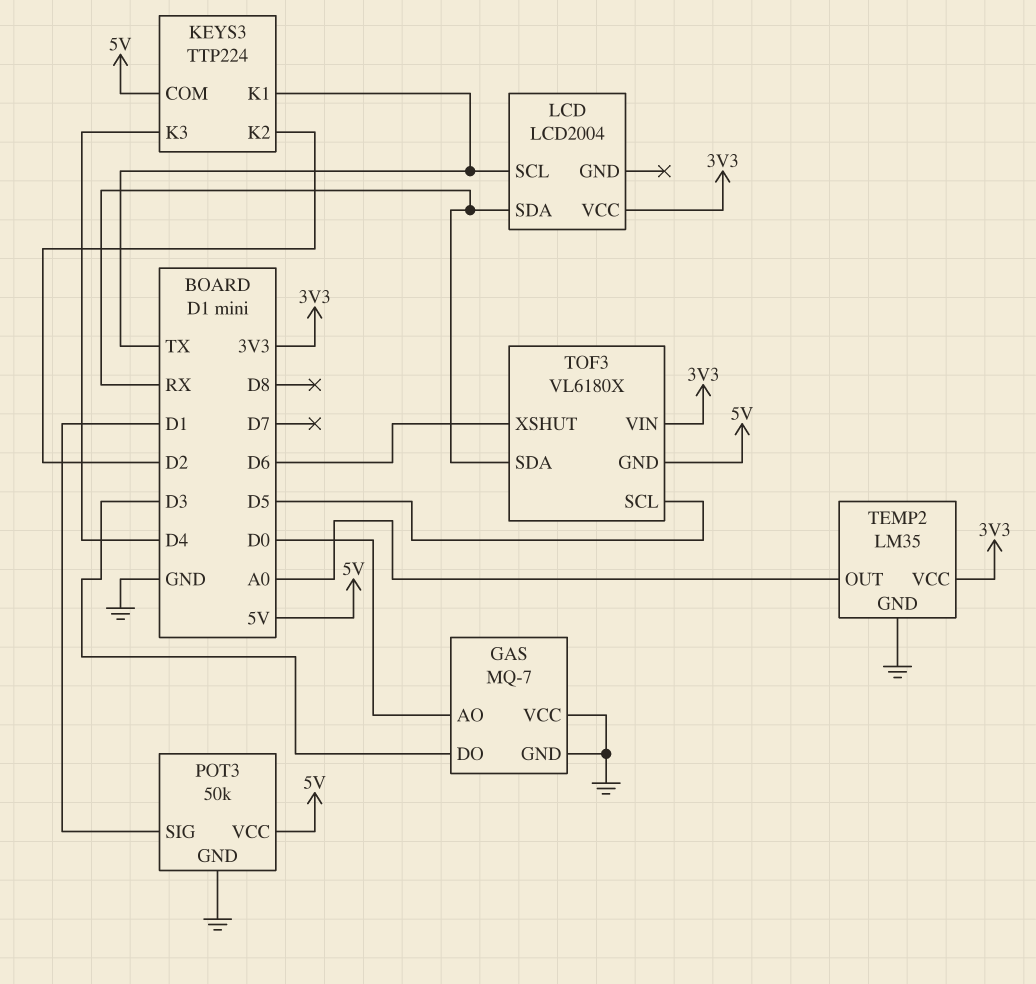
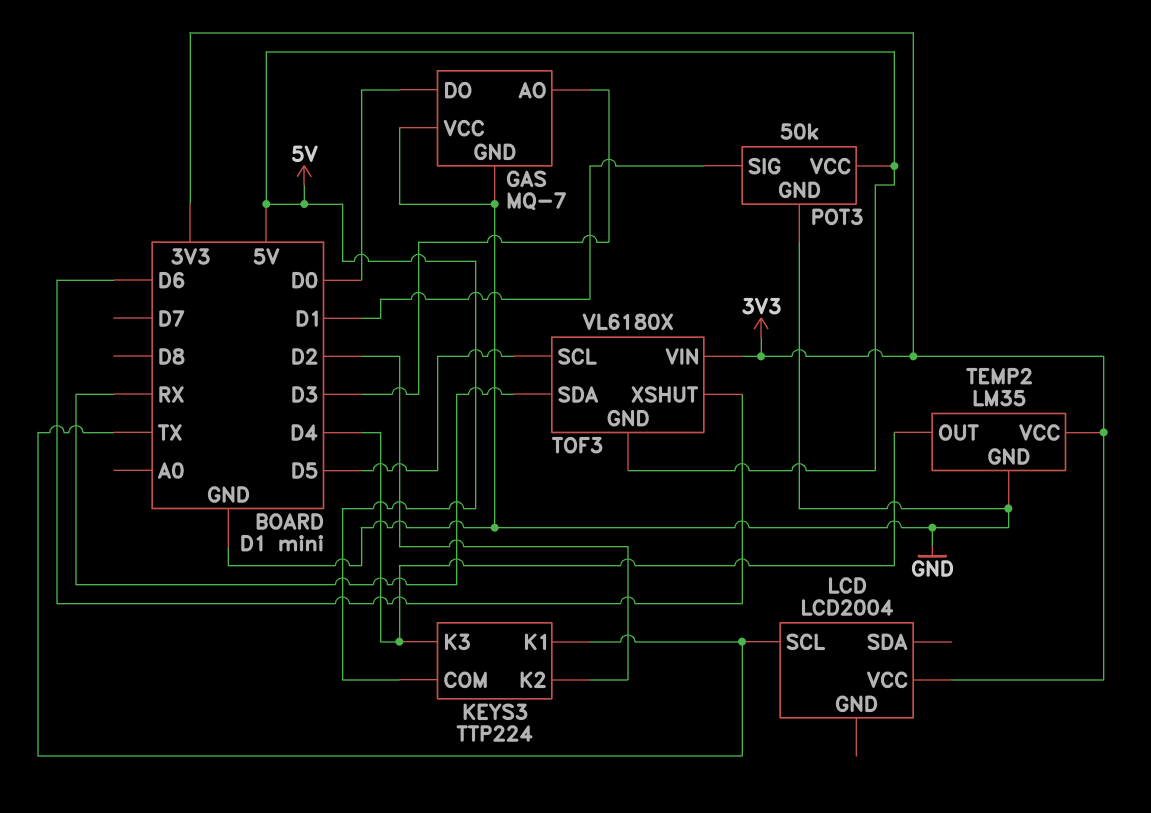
GAS pin AO: D0 -> D3
GAS pin DO: D3 -> D0
LCD pin SDA: RX -> none
TEMP2 pin OUT: A0 -> D4

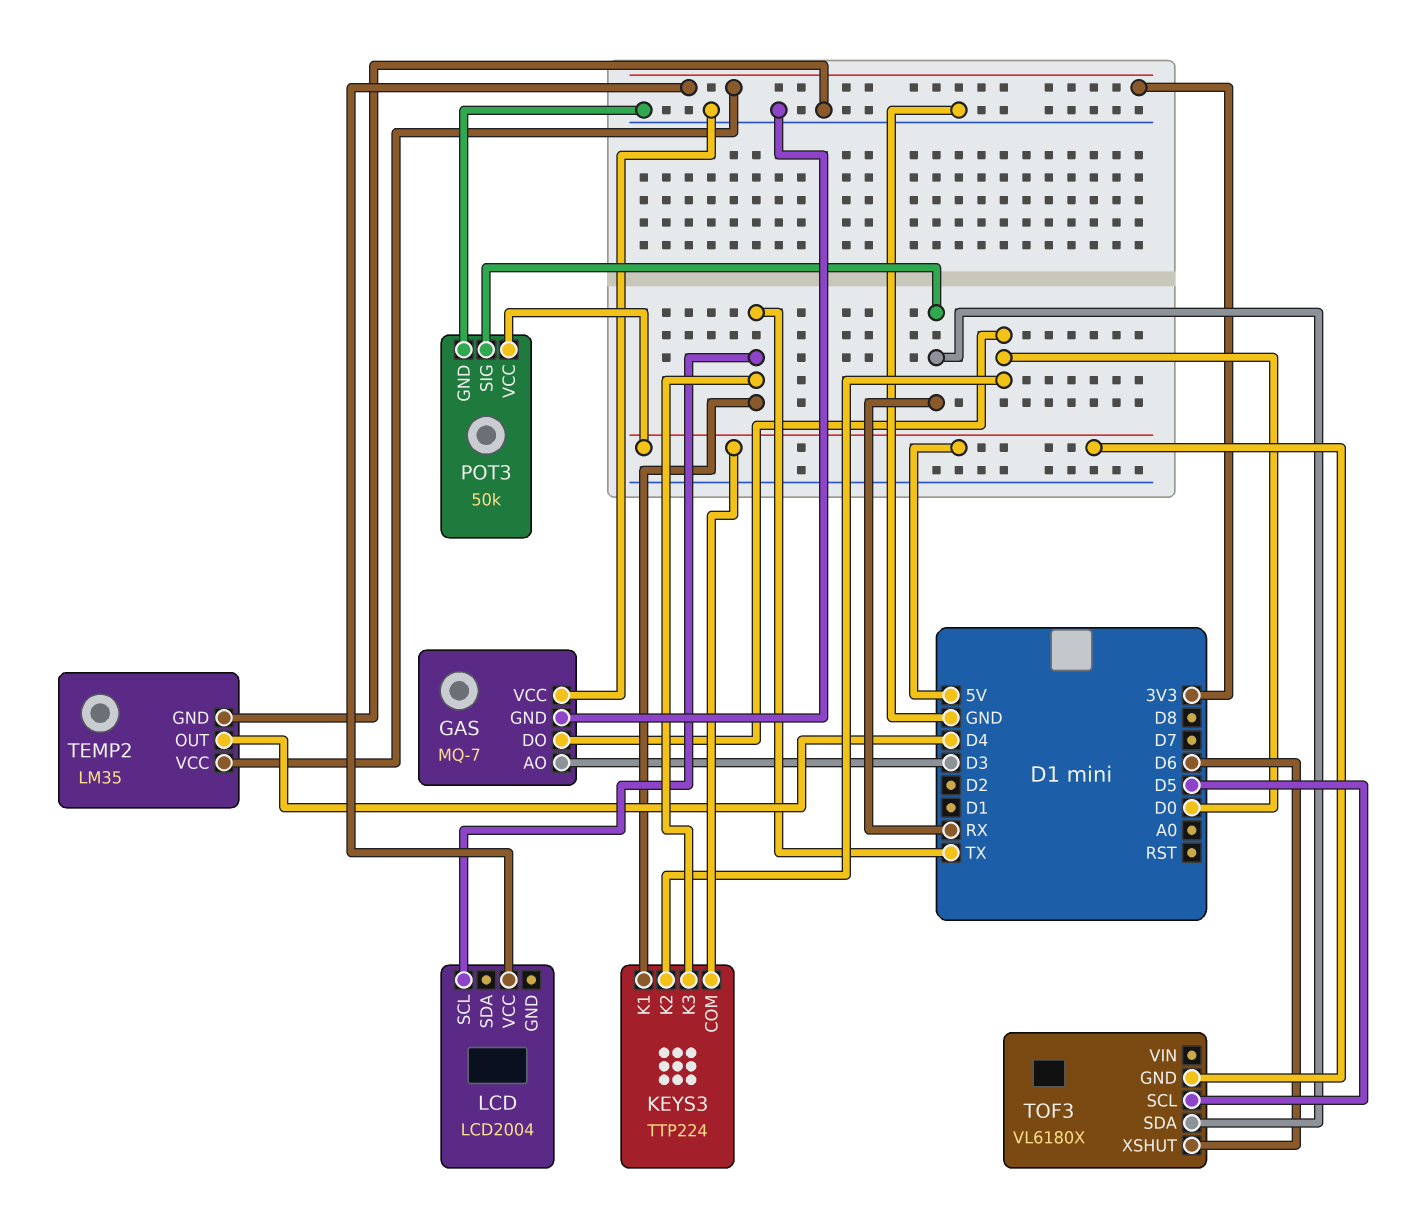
KEYS3 pin K2: D2 -> D0
KEYS3 pin K3: D4 -> TX
POT3 pin SIG: D1 -> RX
TOF3 pin VIN: 3V3 -> none

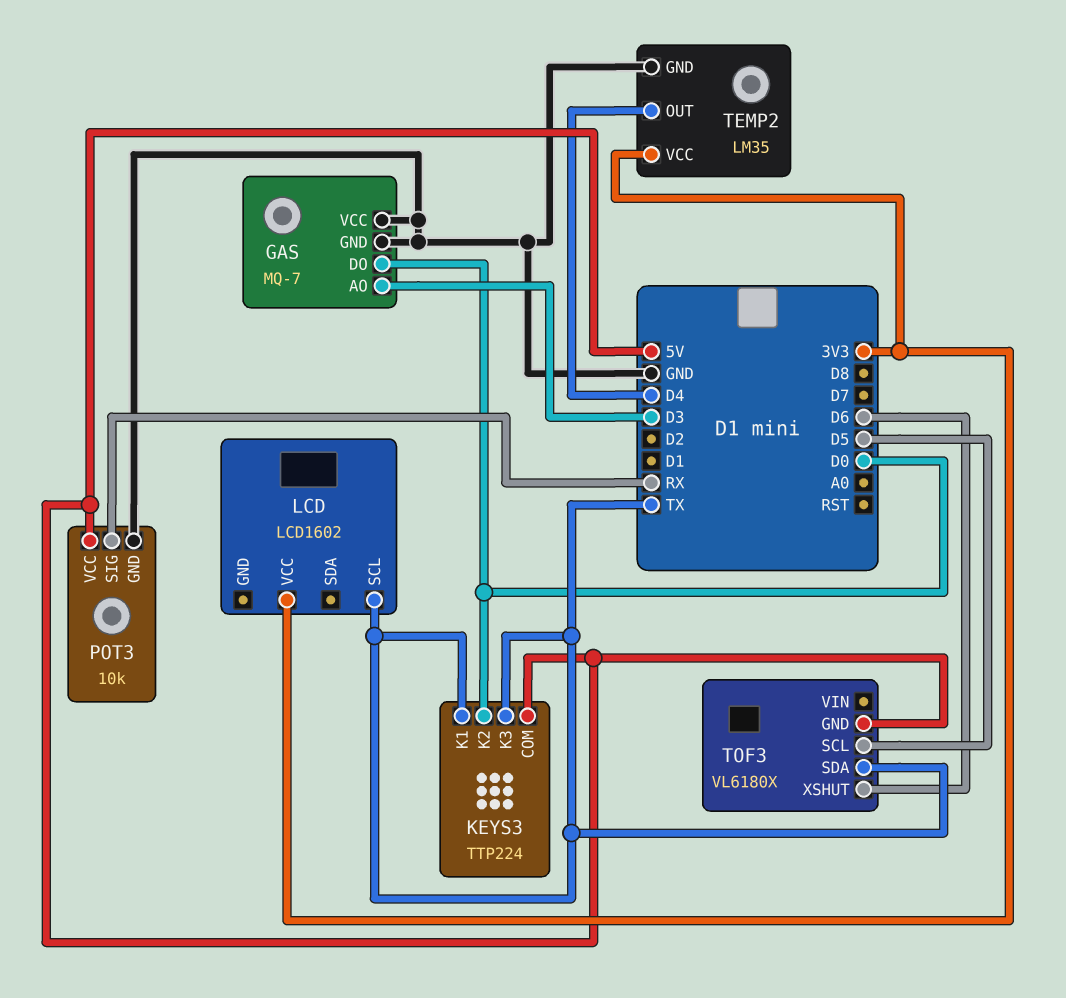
LCD: LCD2004 -> LCD1602
POT3: 50k -> 10k
TOF3 pin SDA: RX -> TX

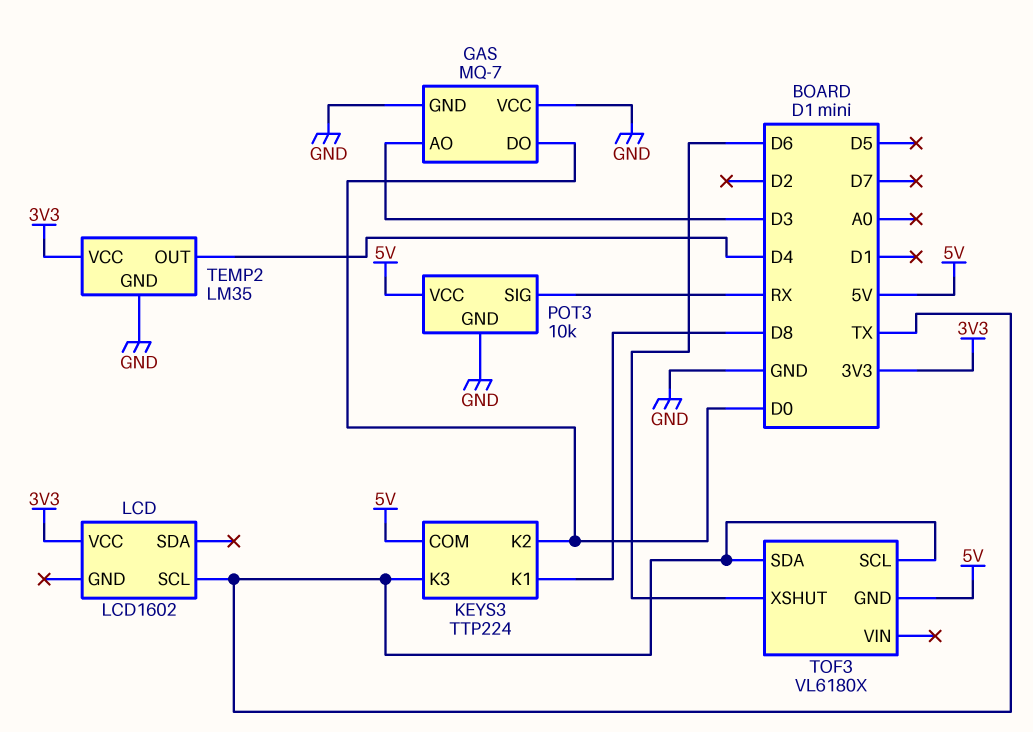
KEYS3 pin K1: TX -> D8
TOF3 pin SCL: D5 -> TX

